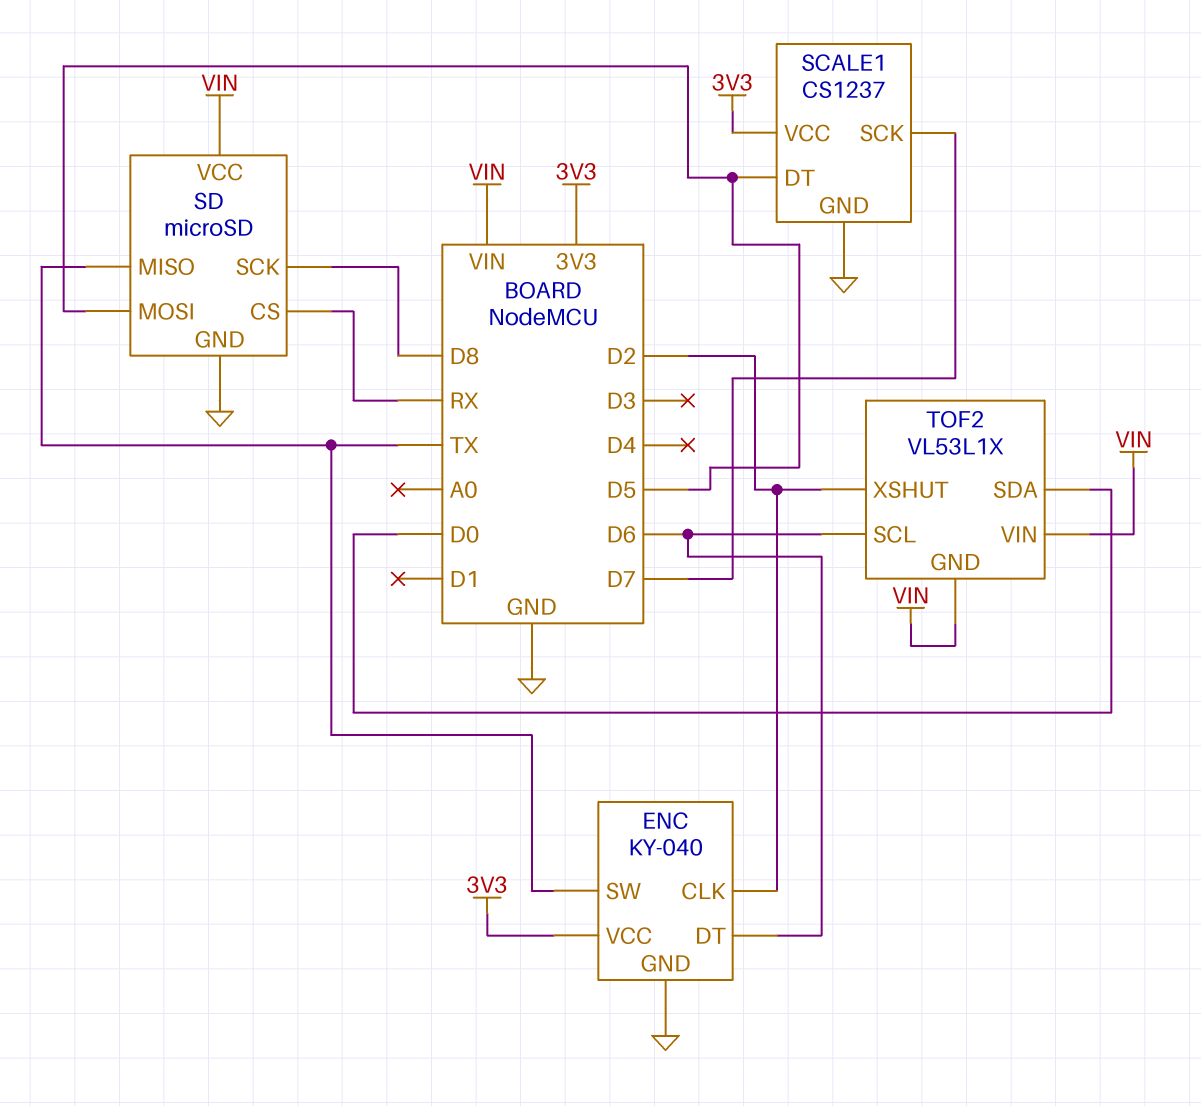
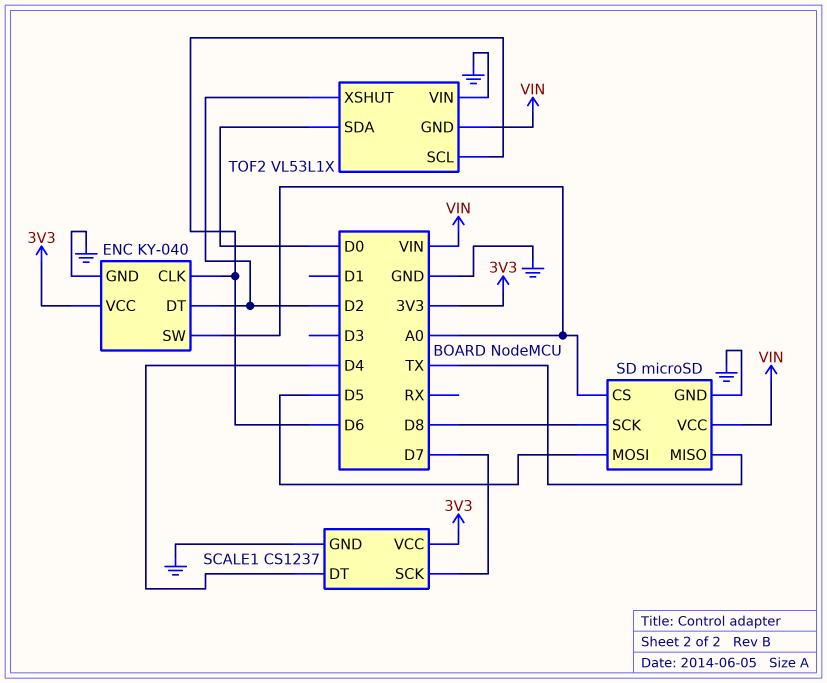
ENC pin CLK: D2 -> D6
ENC pin DT: D6 -> D2
ENC pin SW: TX -> A0
SCALE1 pin DT: D5 -> D4
SD pin CS: RX -> A0
TOF2 pin VIN: VIN -> GND

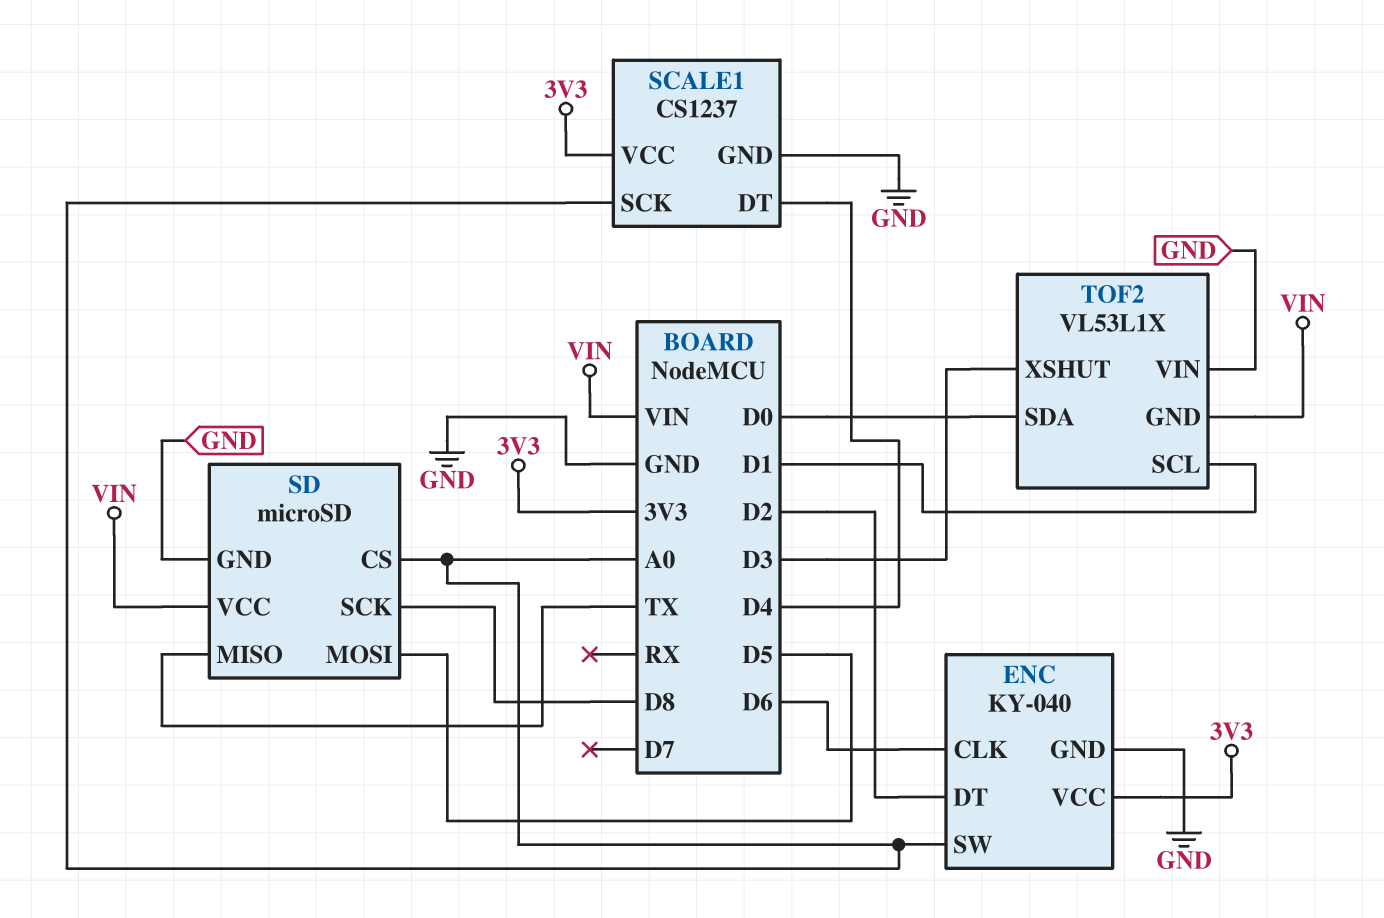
SCALE1 pin SCK: D7 -> A0
TOF2 pin SCL: D6 -> D1
TOF2 pin XSHUT: D2 -> D3

